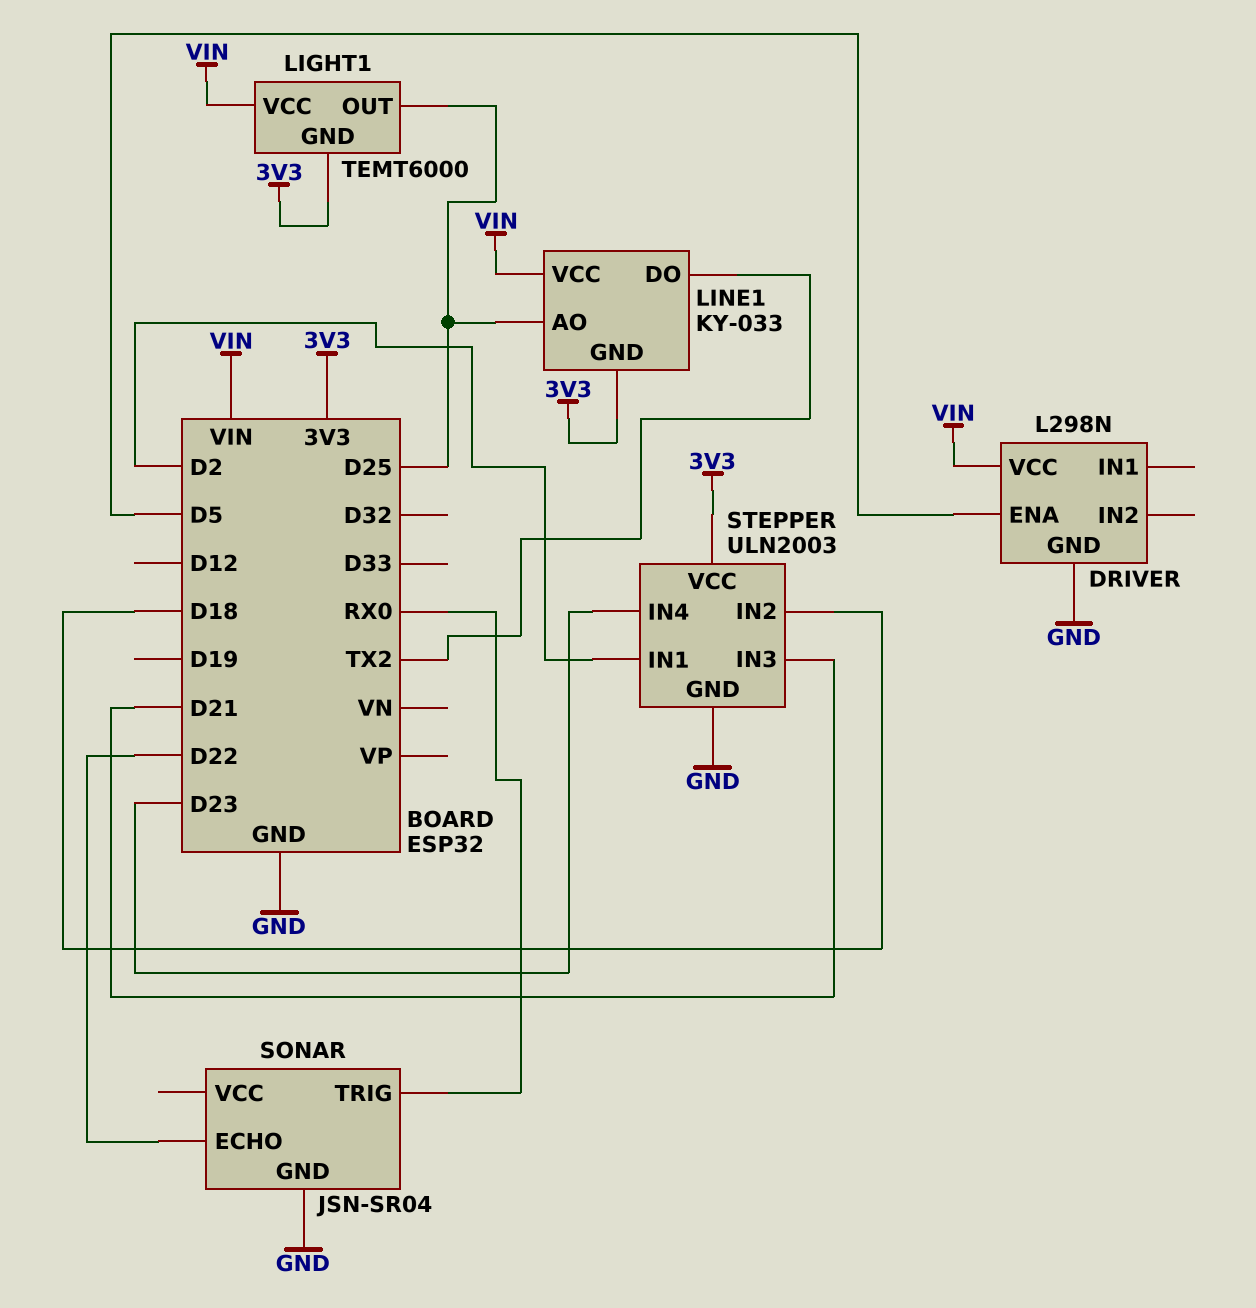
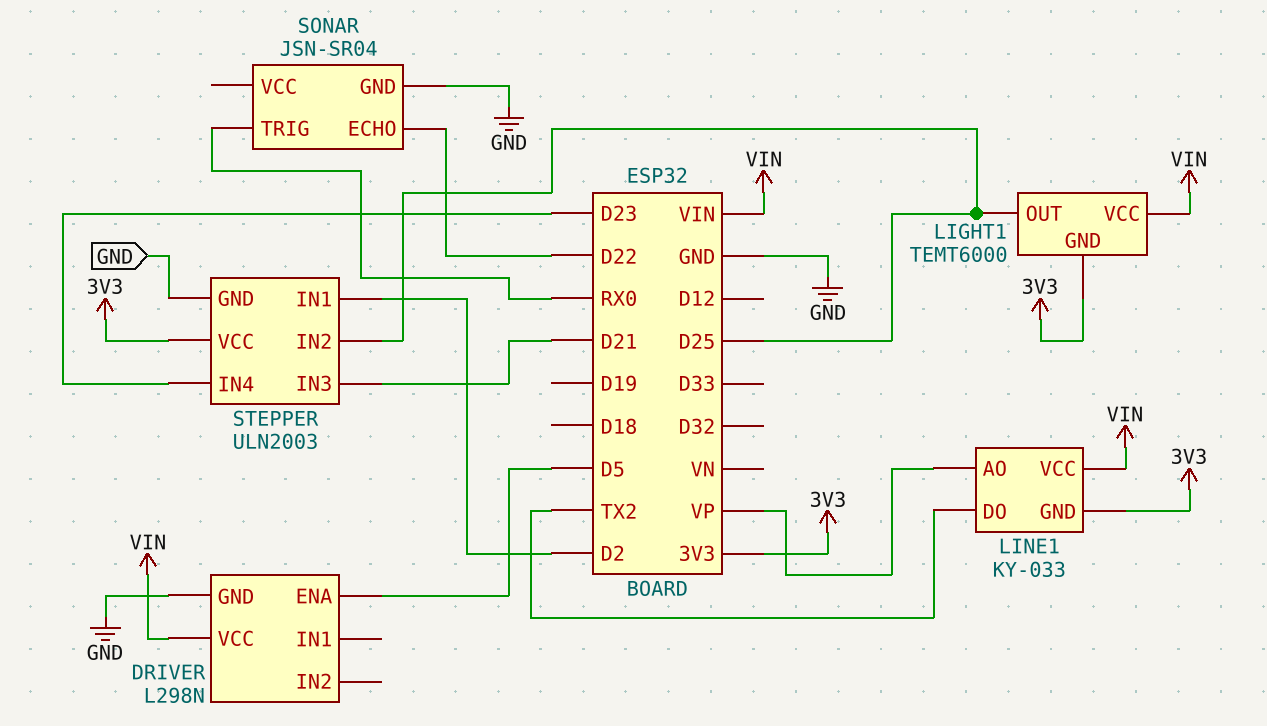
LINE1 pin AO: D25 -> VP
STEPPER pin IN2: D18 -> D25

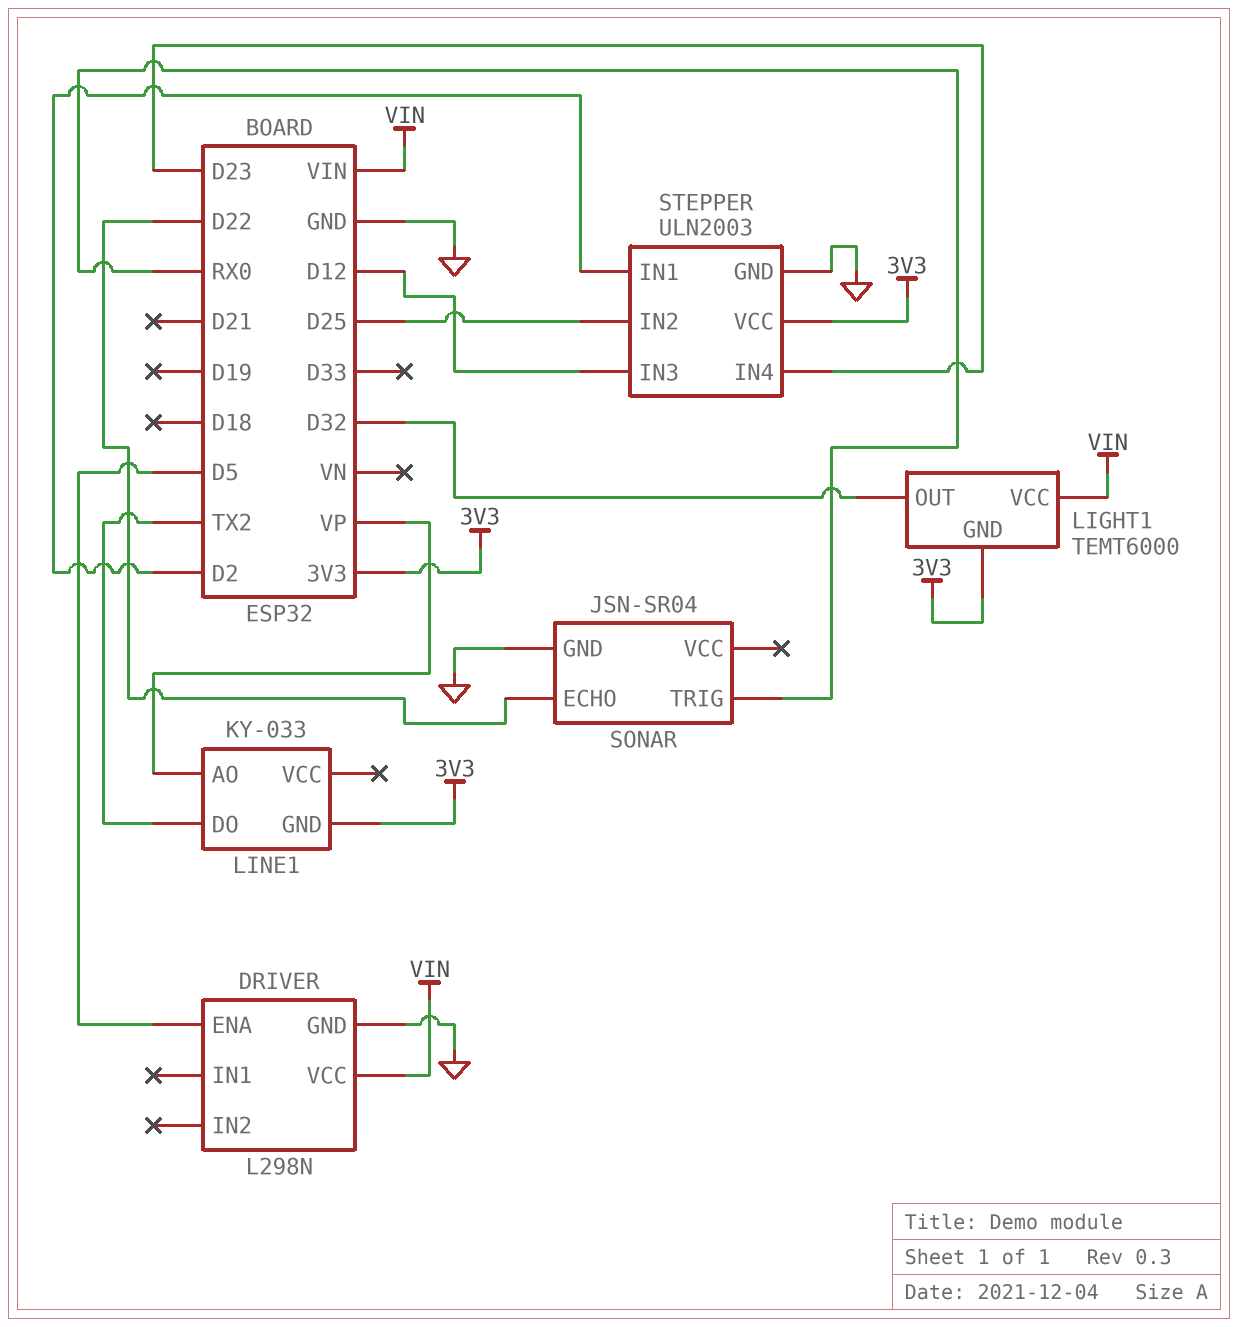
LIGHT1 pin OUT: D25 -> D32
LINE1 pin VCC: VIN -> none
STEPPER pin IN3: D21 -> D12

